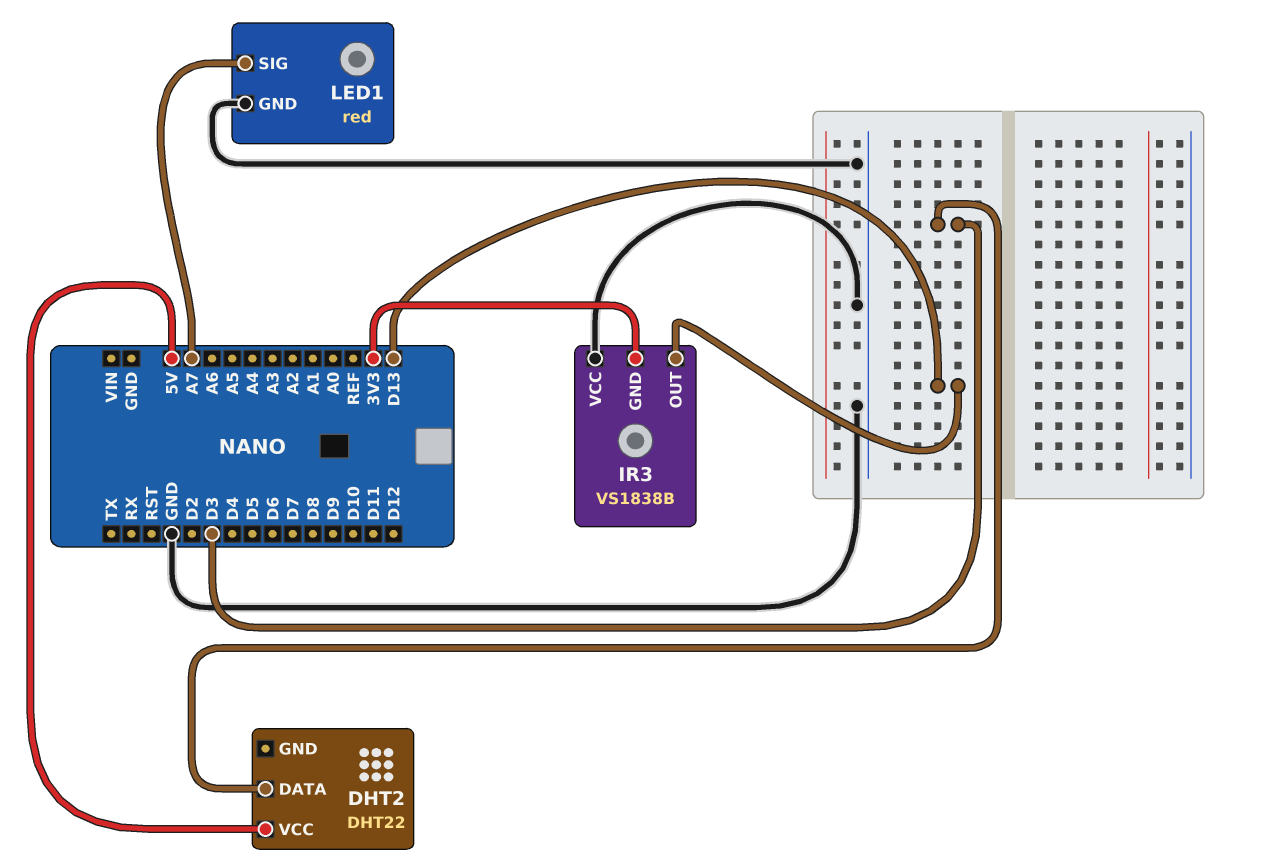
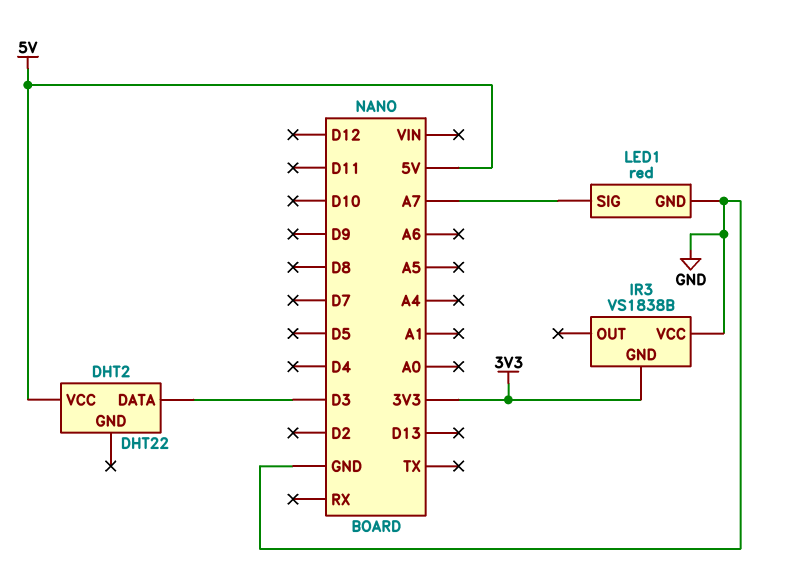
IR3 pin OUT: D13 -> none

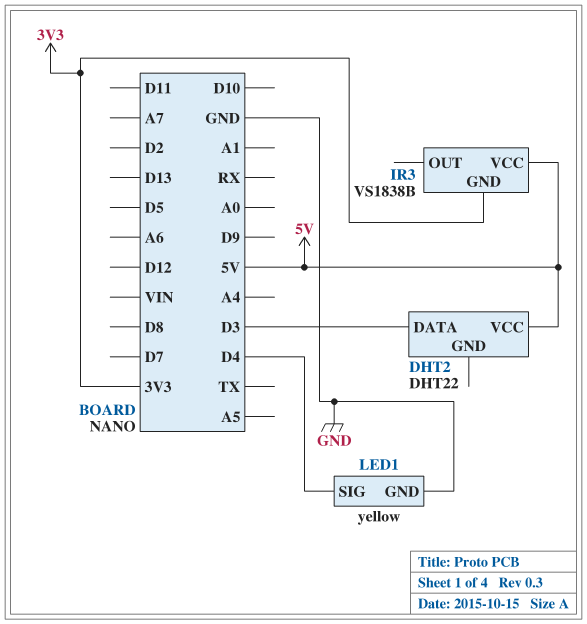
IR3 pin VCC: GND -> 5V
LED1: red -> yellow
LED1 pin SIG: A7 -> D4

